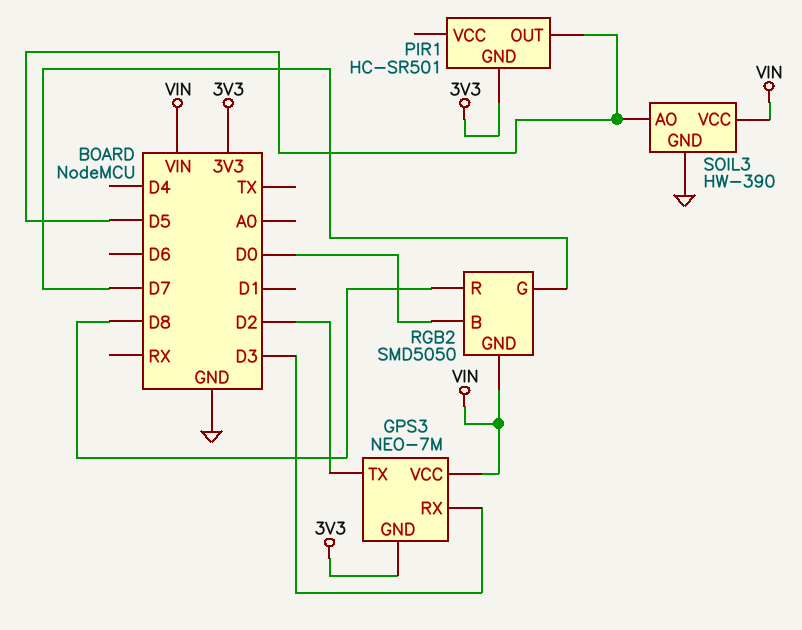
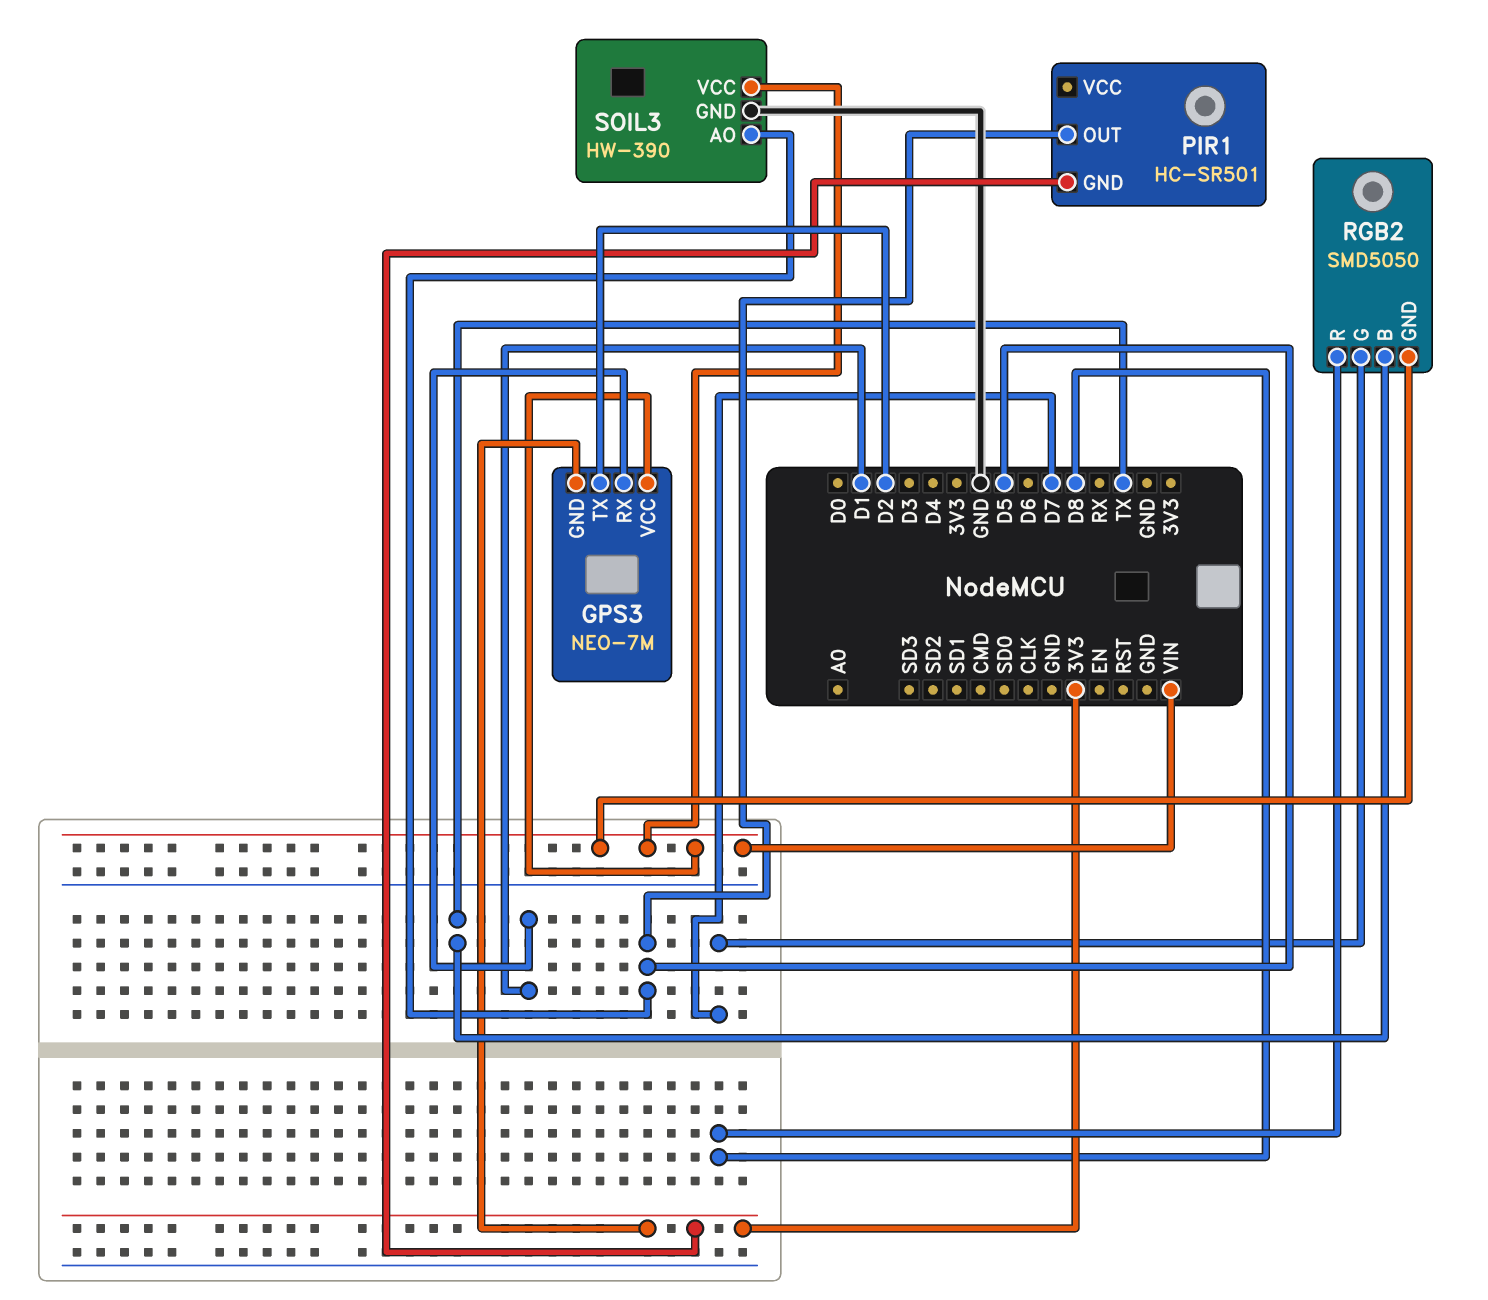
GPS3 pin RX: D3 -> D1
RGB2 pin B: D0 -> TX

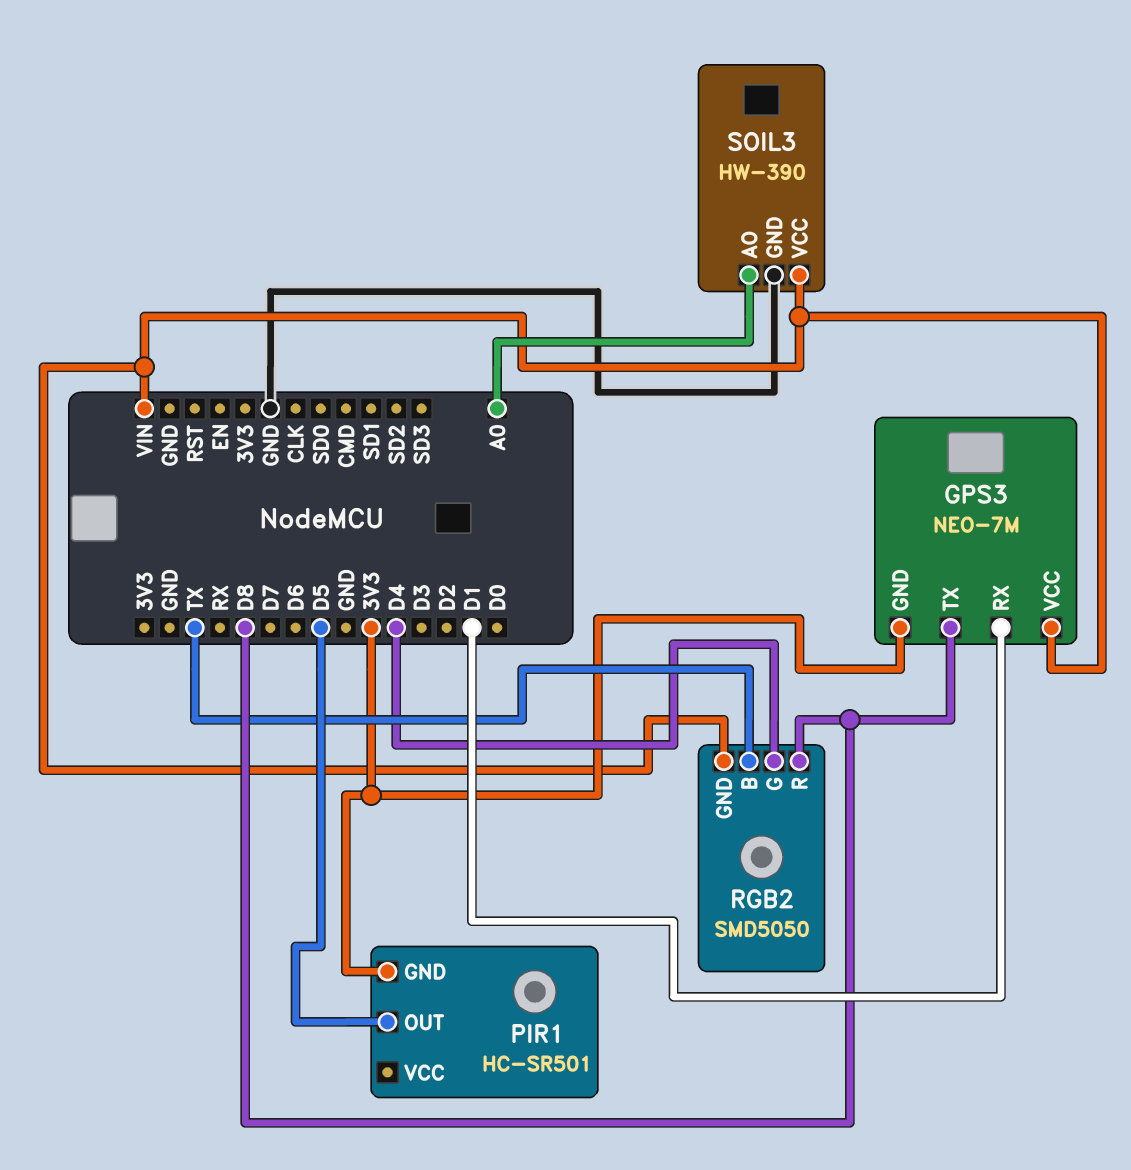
GPS3 pin TX: D2 -> D8
RGB2 pin G: D7 -> D4
SOIL3 pin AO: D5 -> A0

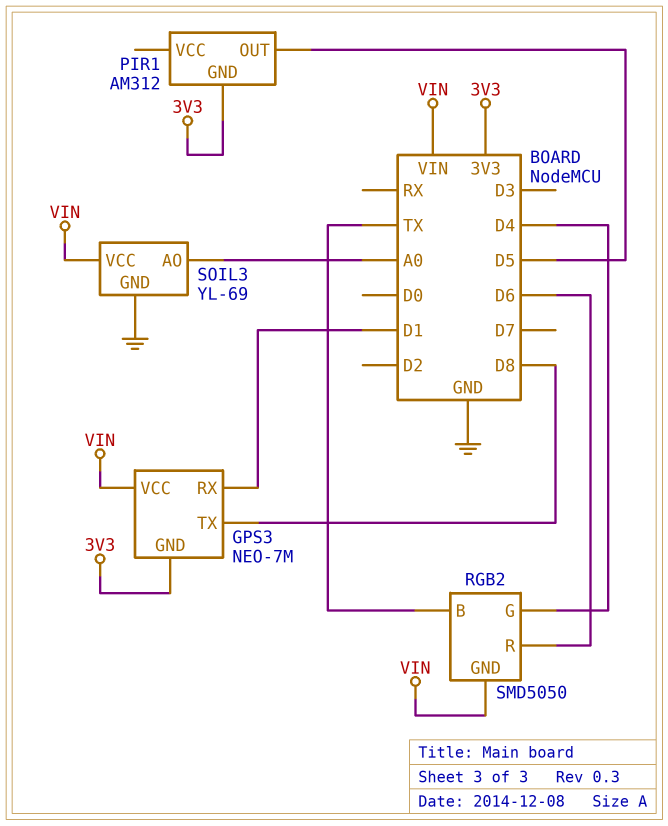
PIR1: HC-SR501 -> AM312
RGB2 pin R: D8 -> D6
SOIL3: HW-390 -> YL-69

